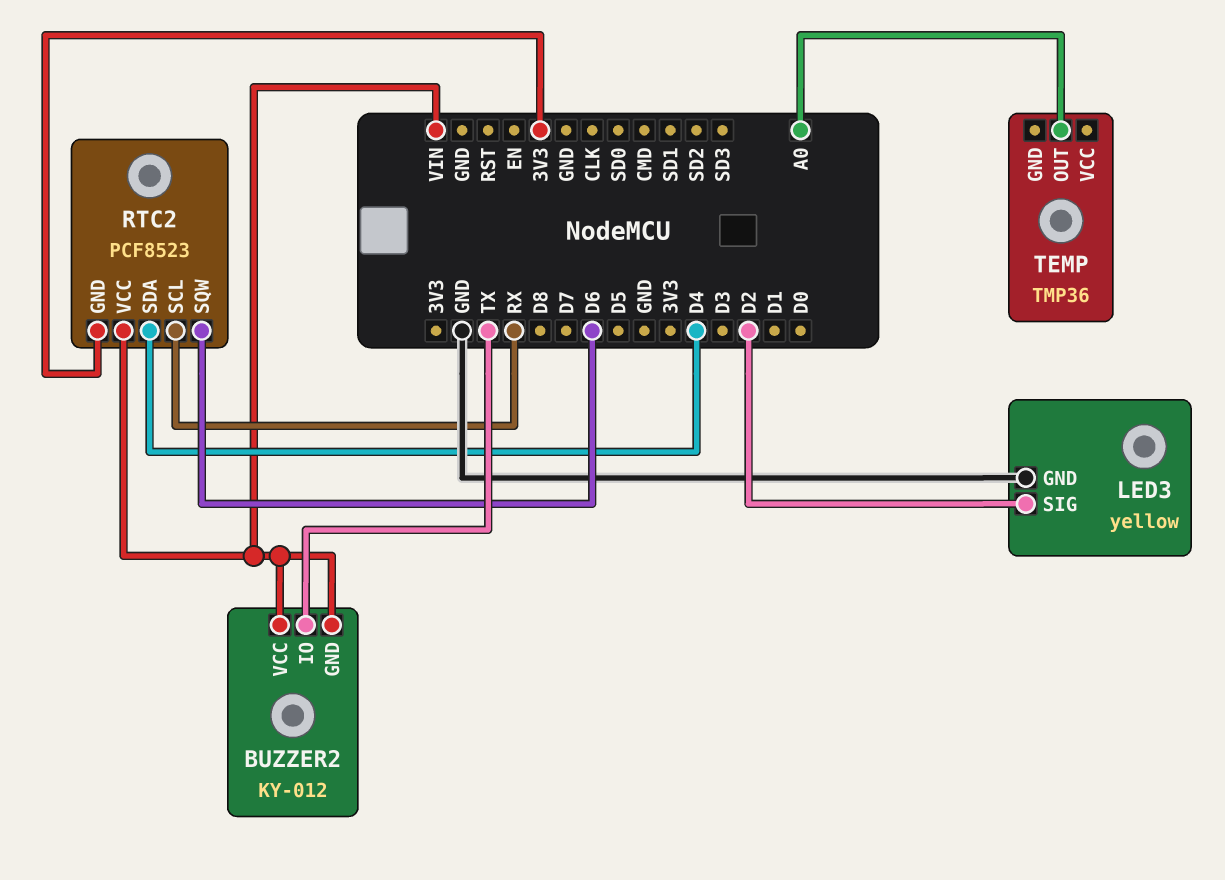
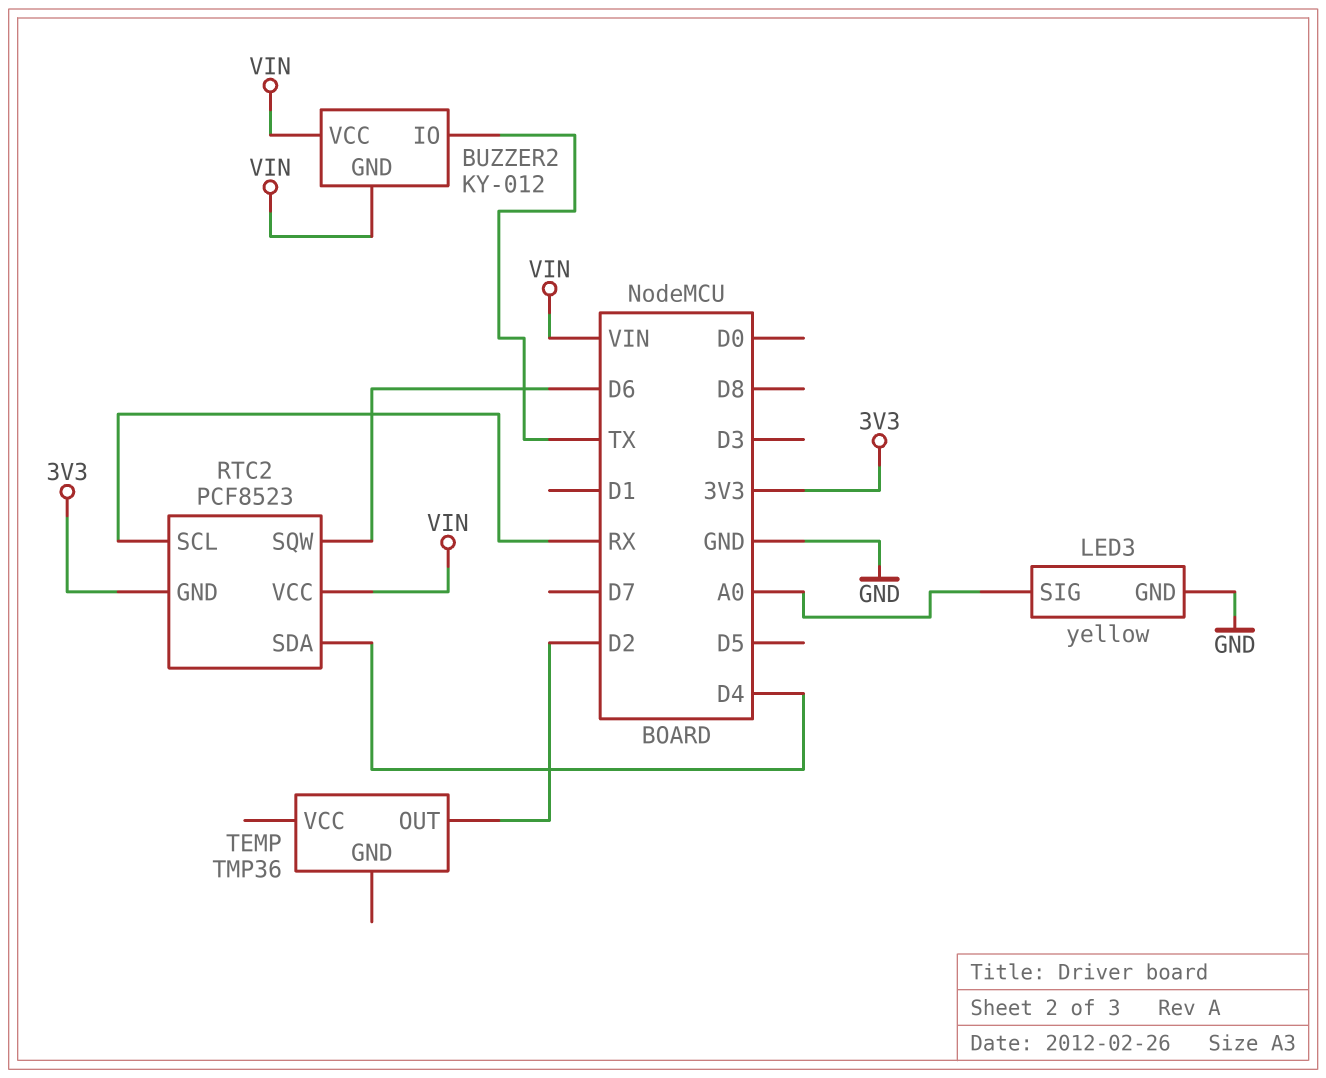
LED3 pin SIG: D2 -> A0
TEMP pin OUT: A0 -> D2

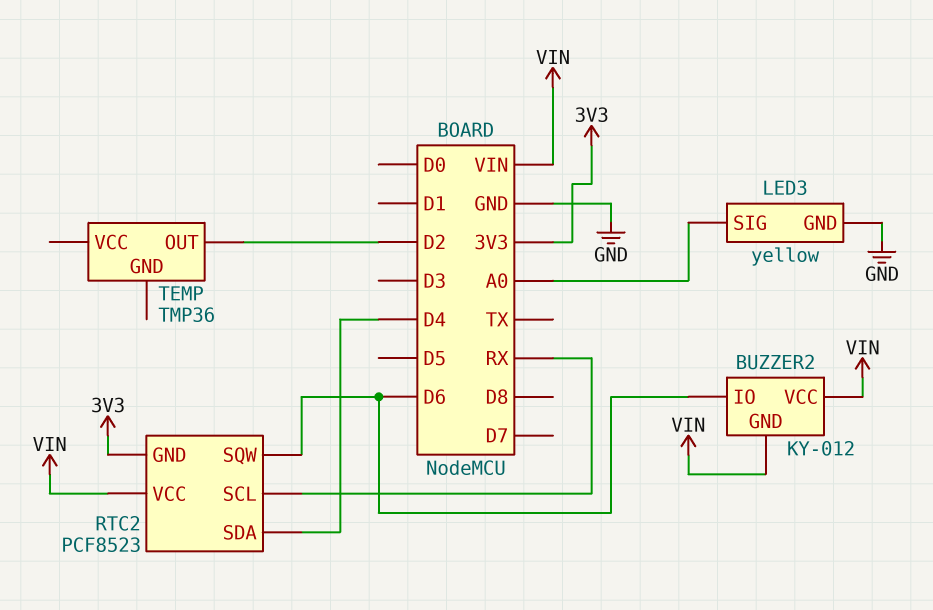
BUZZER2 pin IO: TX -> D6

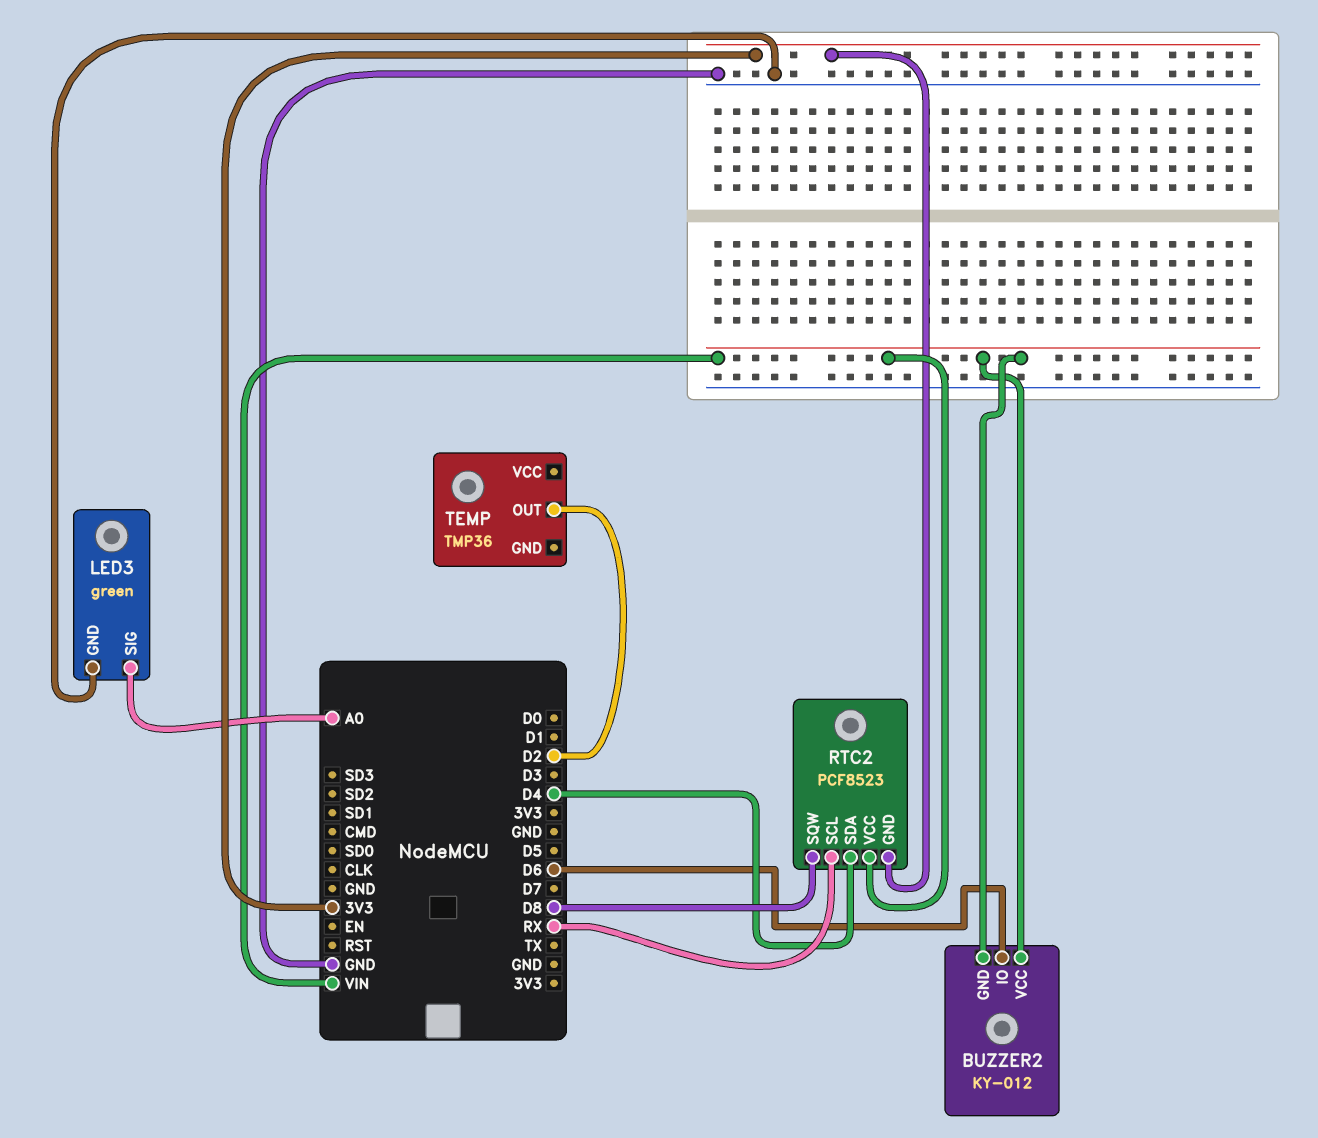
LED3: yellow -> green
RTC2 pin SQW: D6 -> D8

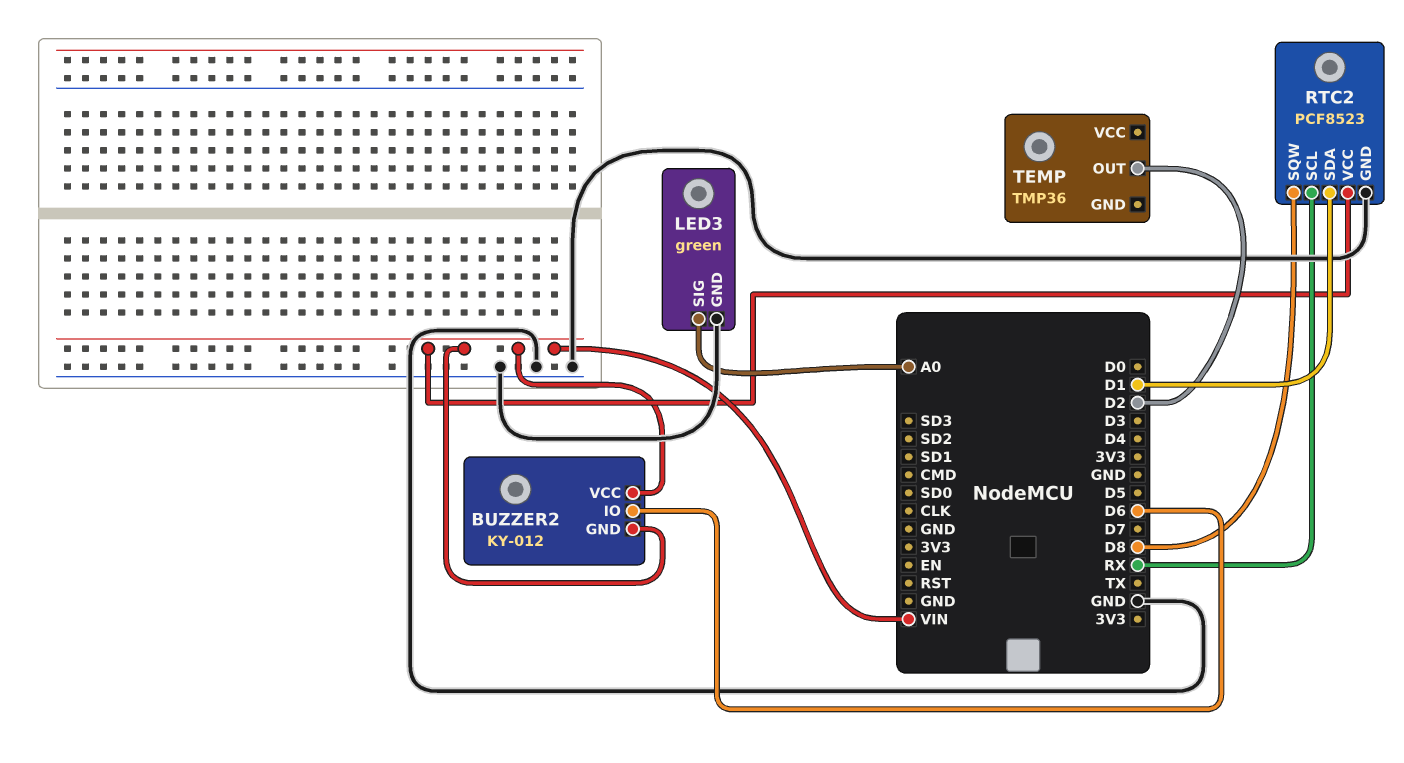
RTC2 pin GND: 3V3 -> GND
RTC2 pin SDA: D4 -> D1

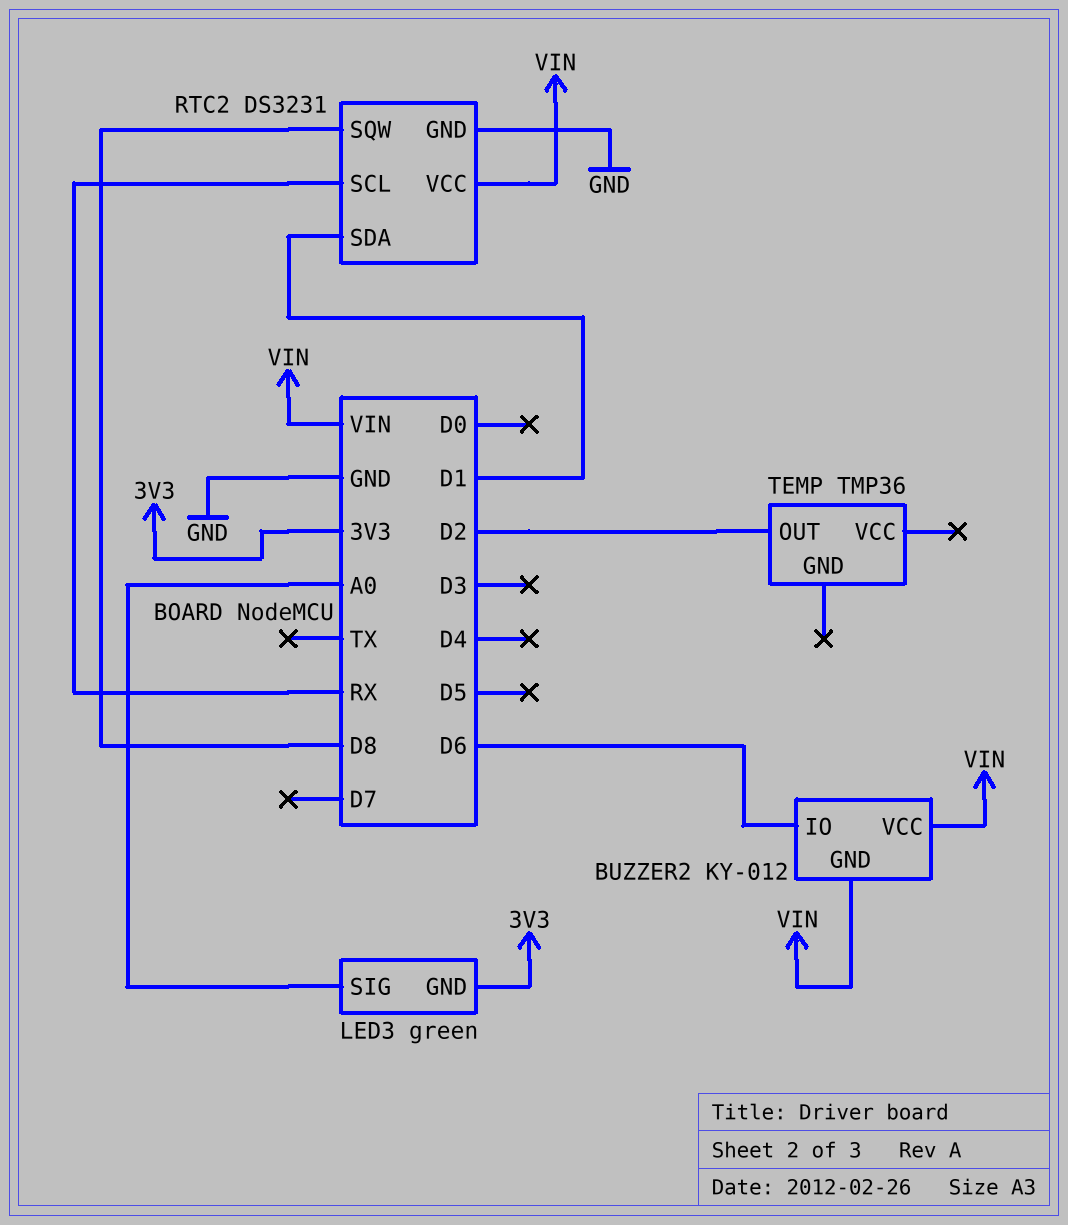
LED3 pin GND: GND -> 3V3
RTC2: PCF8523 -> DS3231

